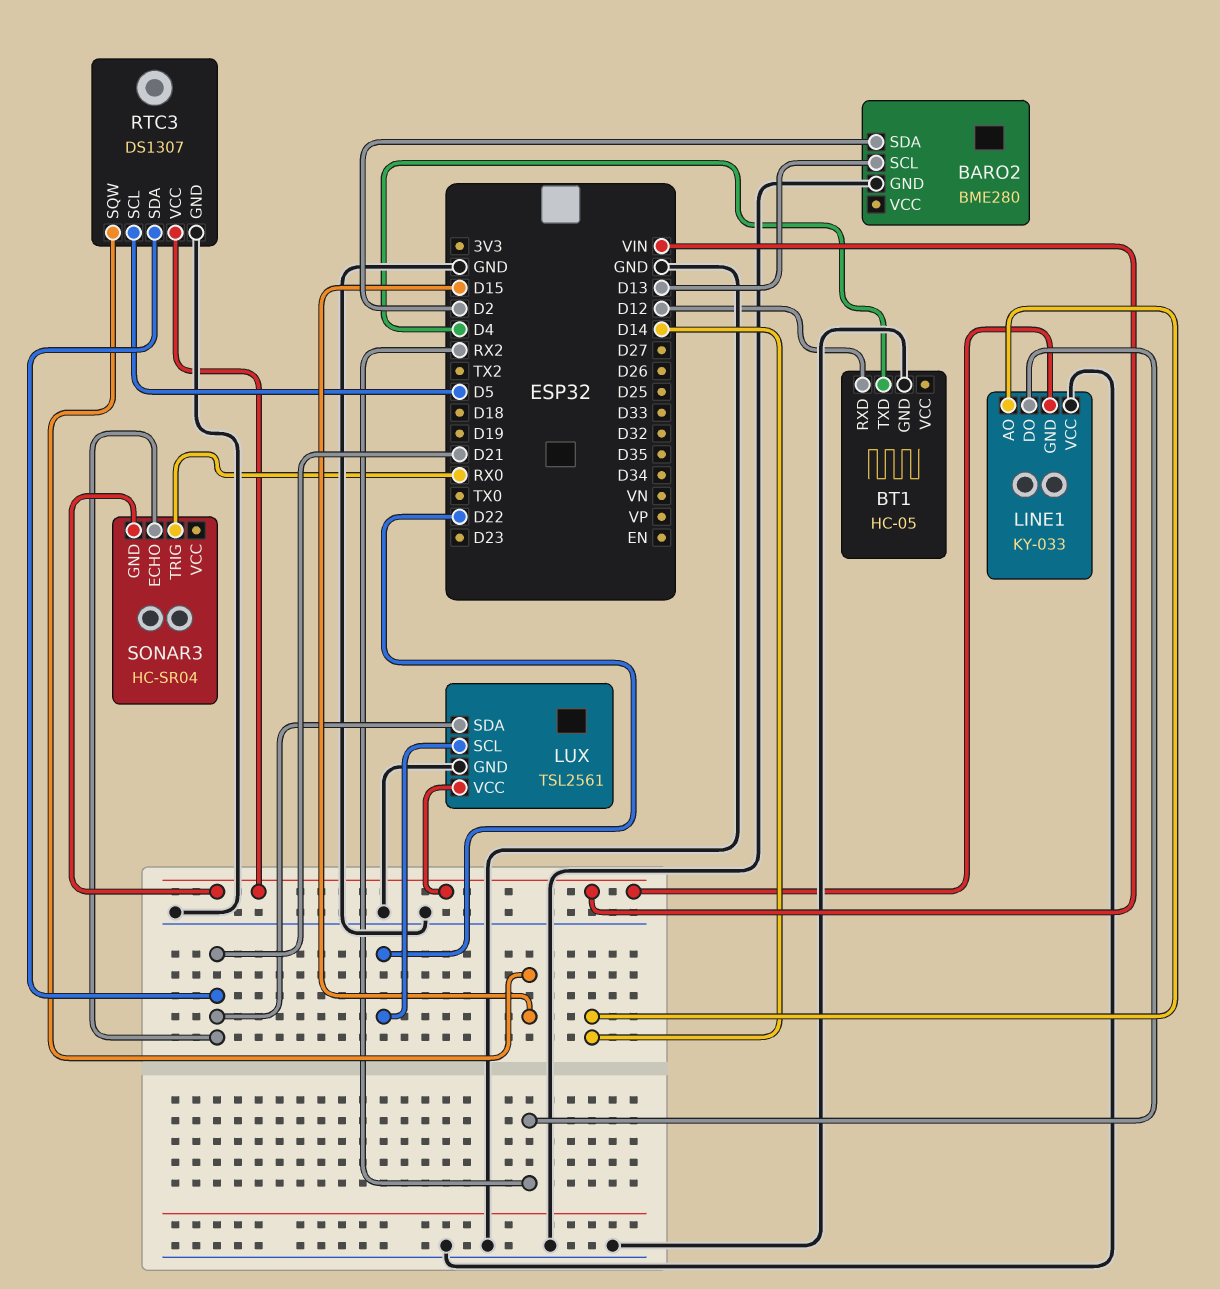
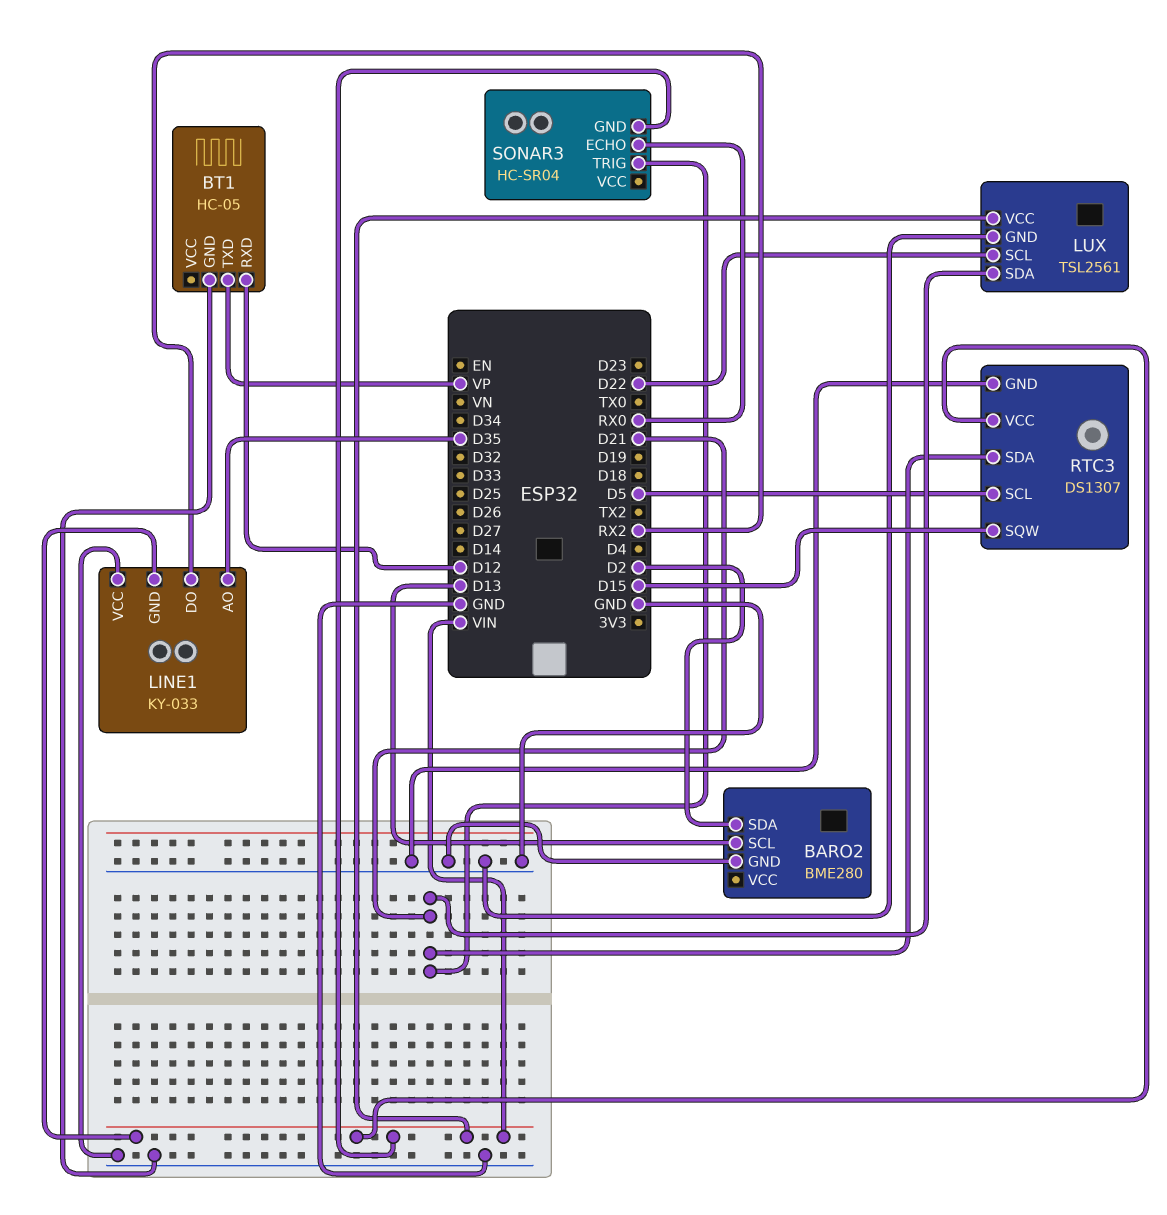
BT1 pin TXD: D4 -> VP
LINE1 pin AO: D14 -> D35
SONAR3 pin ECHO: D21 -> RX0
SONAR3 pin TRIG: RX0 -> D21

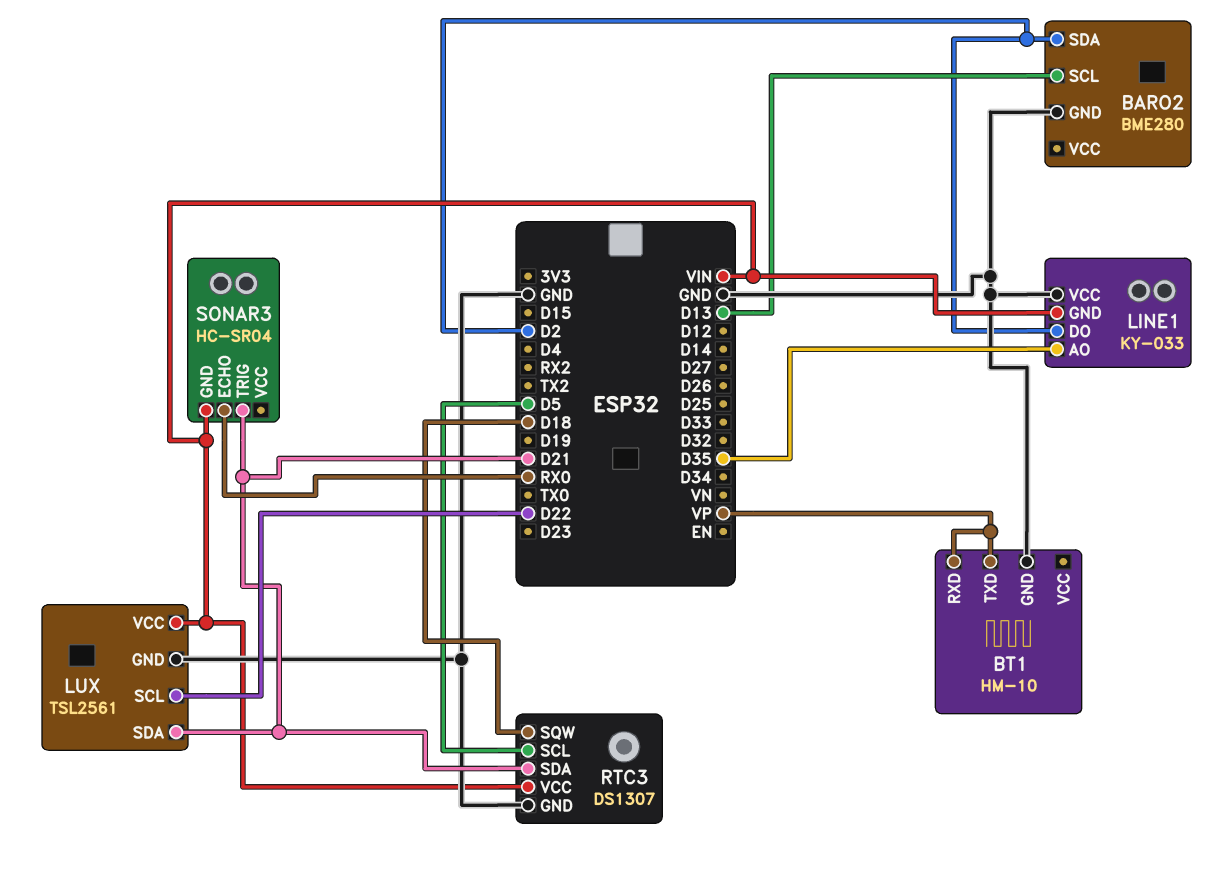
BT1: HC-05 -> HM-10
BT1 pin RXD: D12 -> VP
LINE1 pin DO: RX2 -> D2
RTC3 pin SQW: D15 -> D18

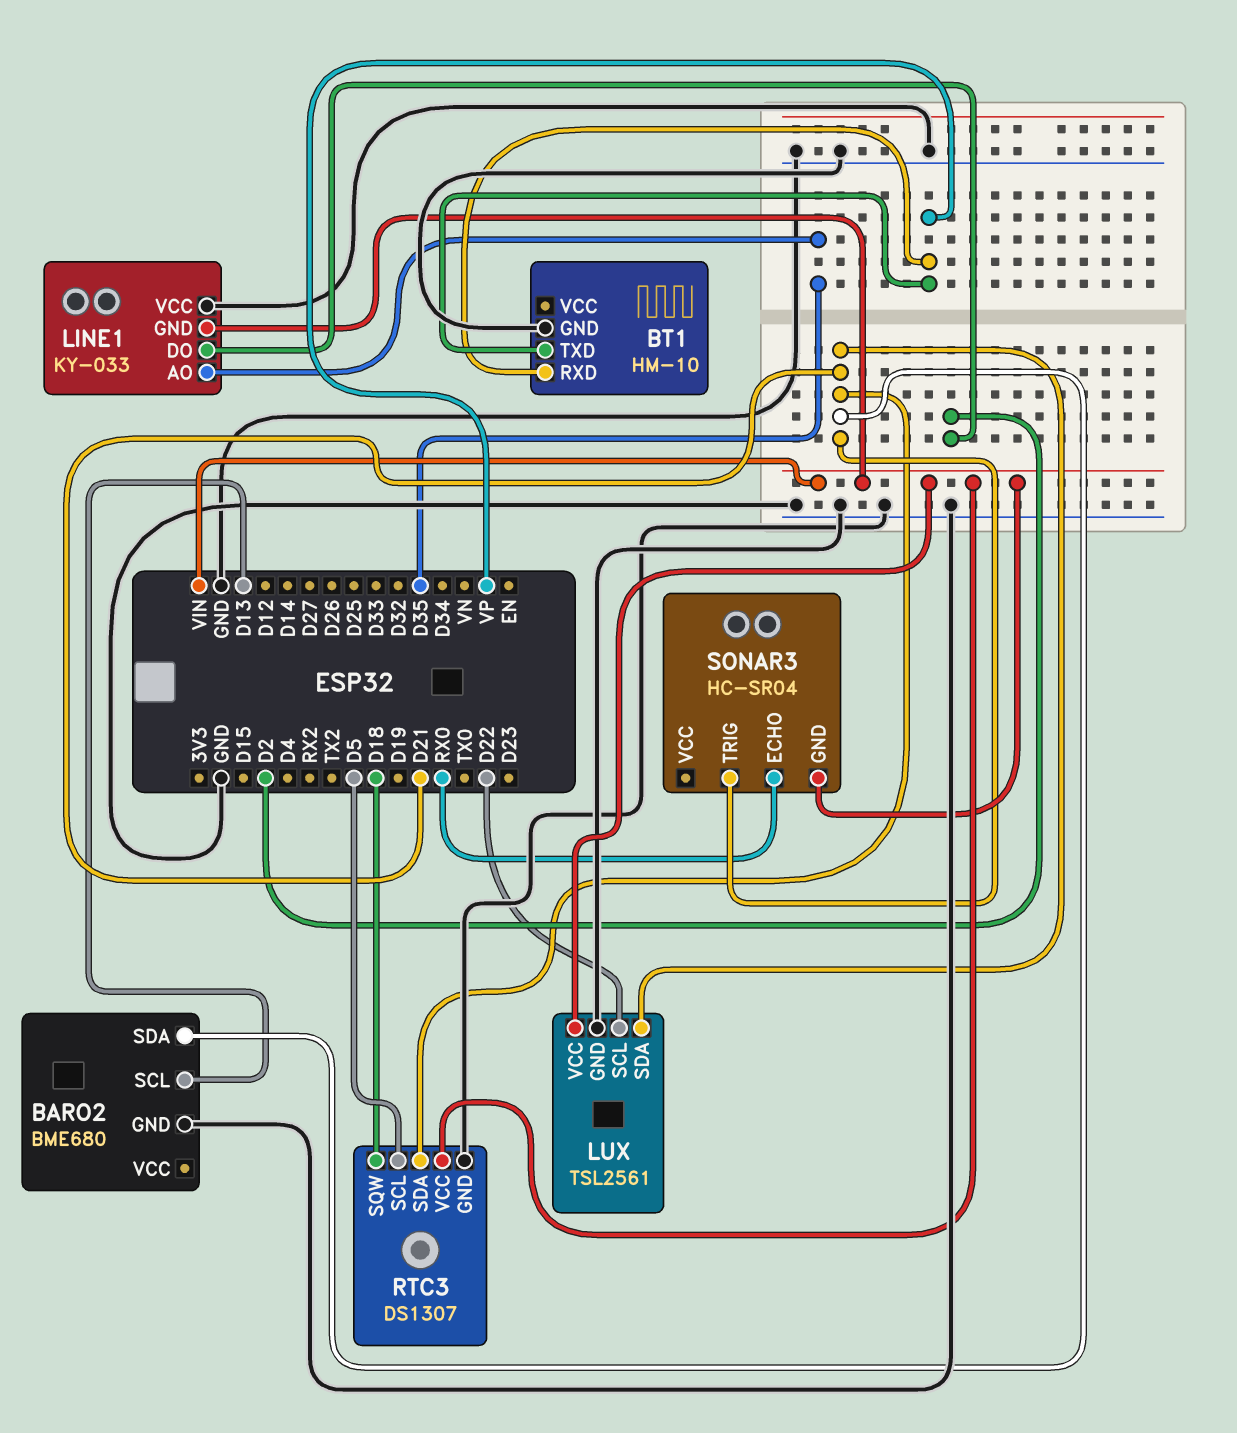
BARO2: BME280 -> BME680
BARO2 pin SDA: D2 -> D21

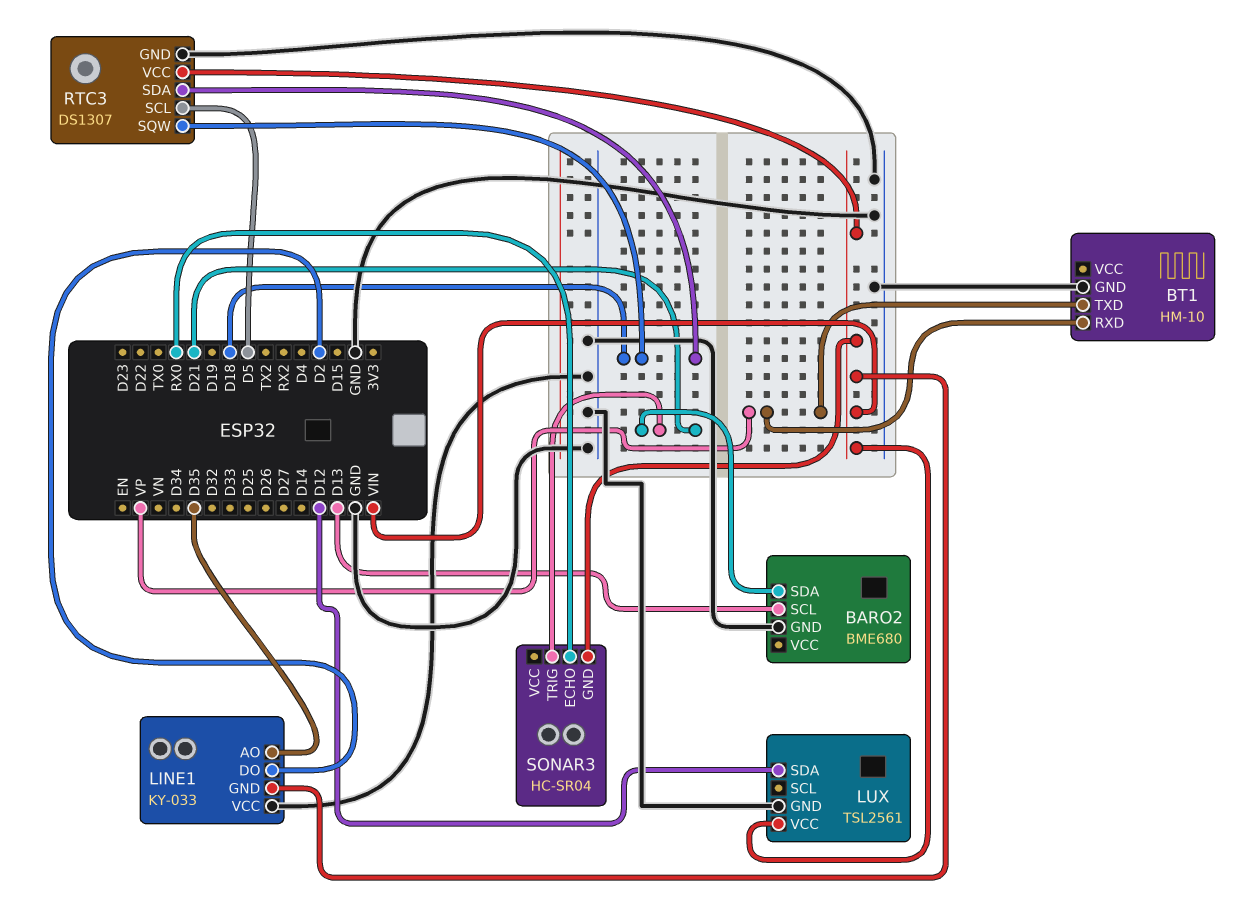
LUX pin SCL: D22 -> none
LUX pin SDA: D21 -> D12
RTC3 pin SDA: D21 -> D18

